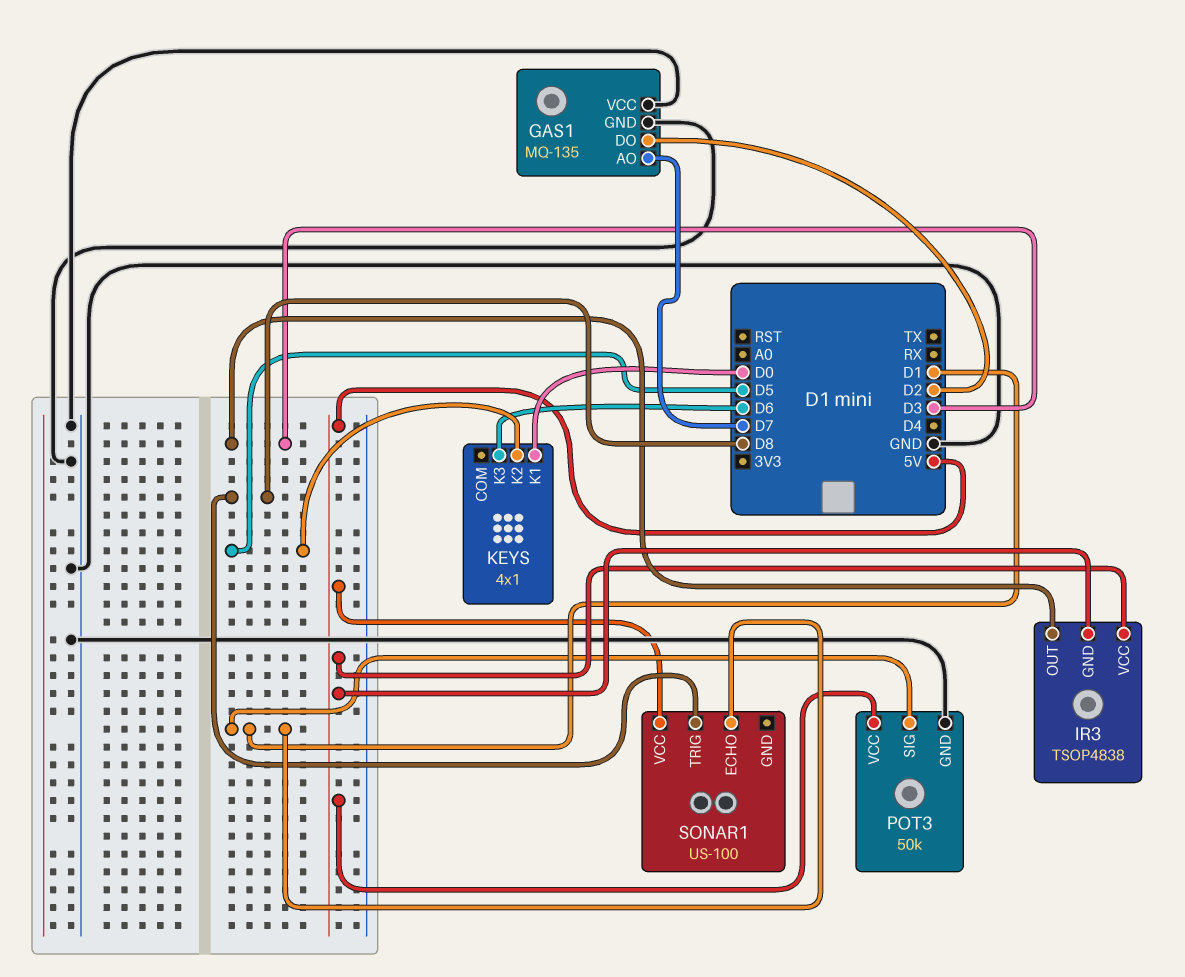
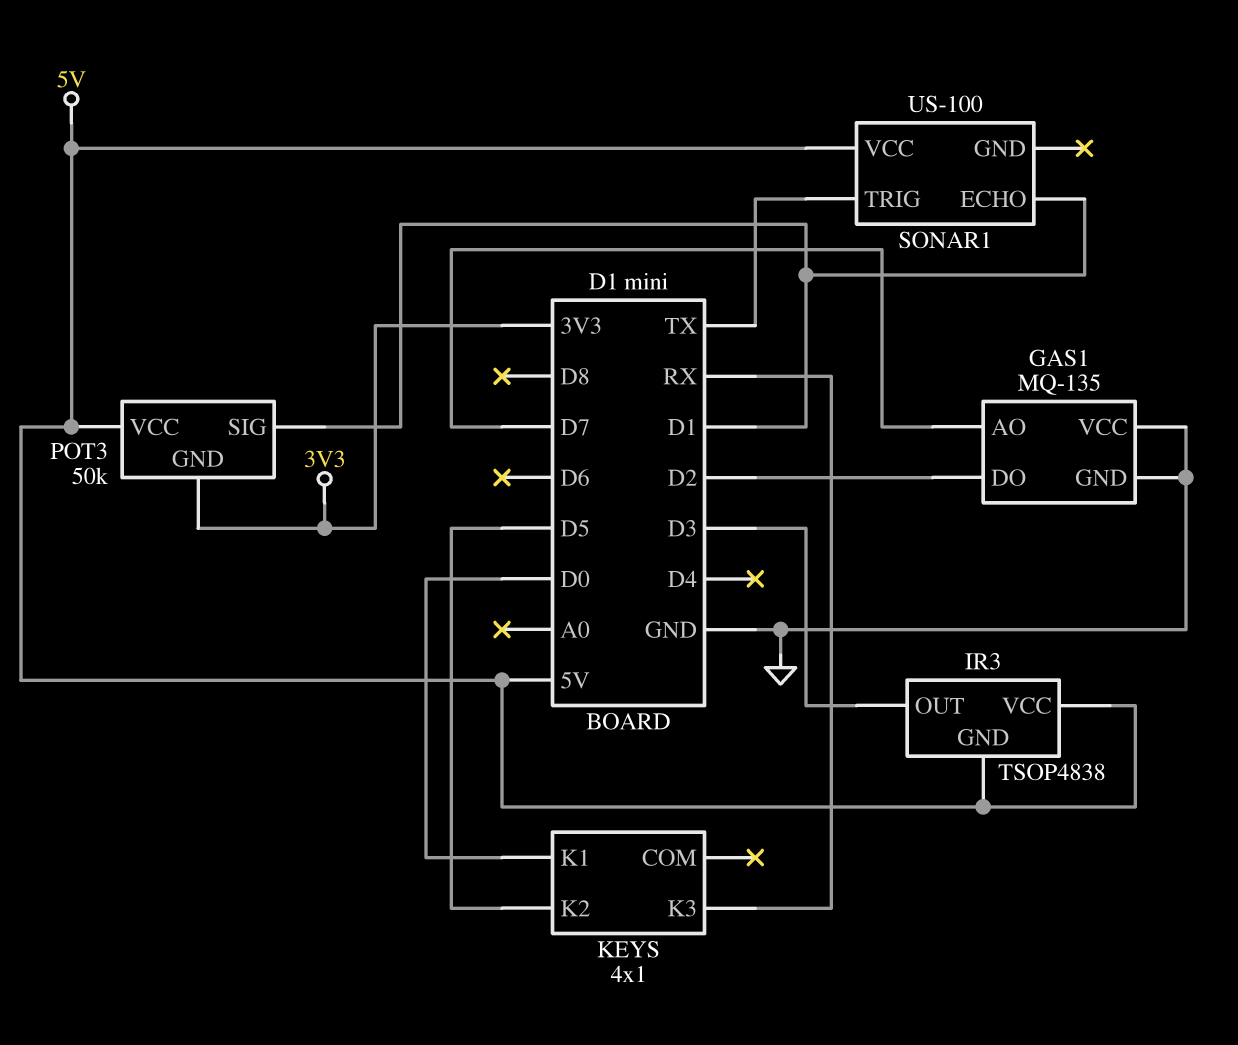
KEYS pin K3: D6 -> RX
POT3 pin GND: GND -> 3V3
SONAR1 pin TRIG: D8 -> TX

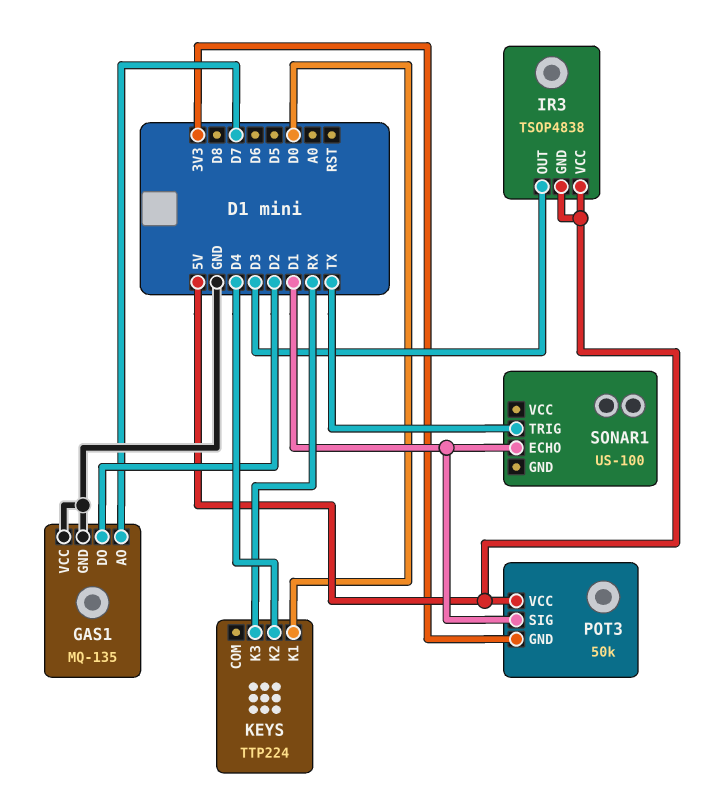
KEYS: 4x1 -> TTP224
KEYS pin K2: D5 -> D4
SONAR1 pin VCC: 5V -> none

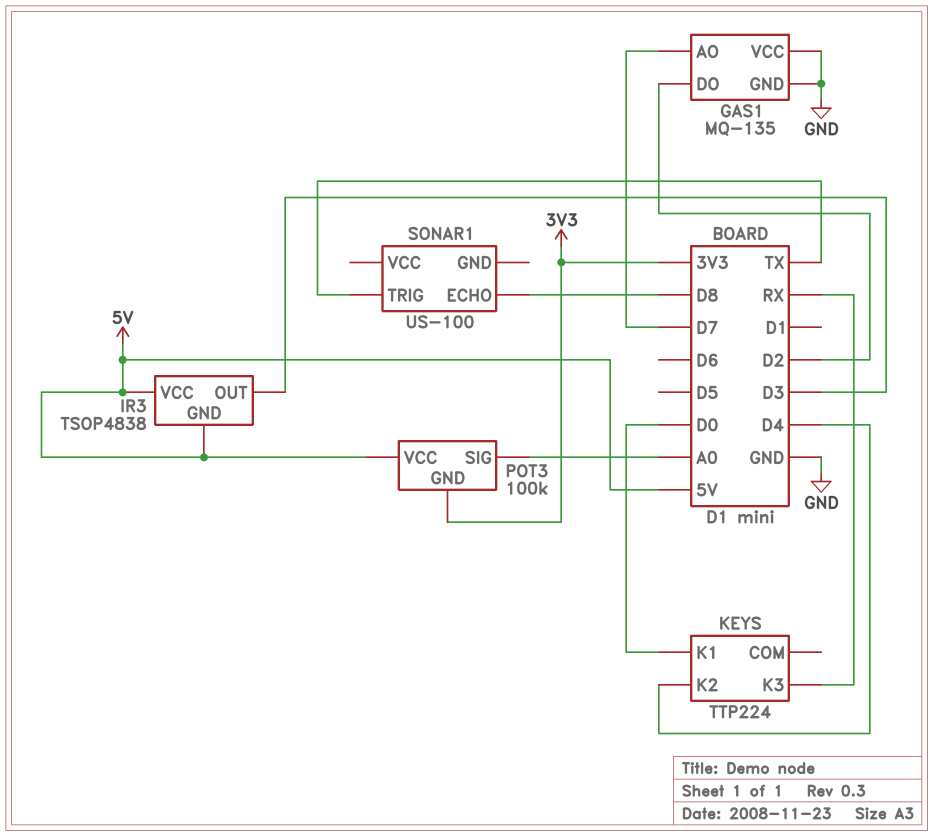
POT3: 50k -> 100k
POT3 pin SIG: D1 -> A0
SONAR1 pin ECHO: D1 -> D8

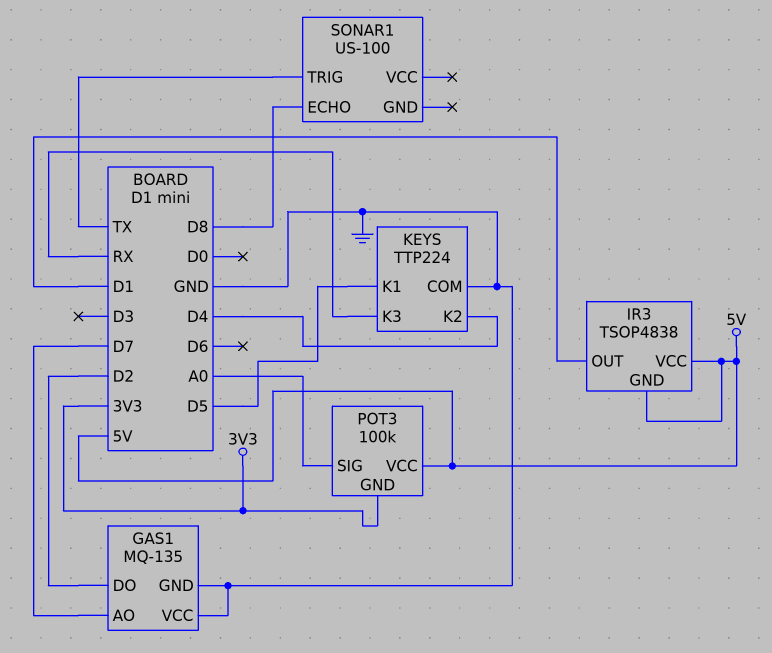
IR3 pin OUT: D3 -> D1
KEYS pin COM: none -> GND
KEYS pin K1: D0 -> D5

